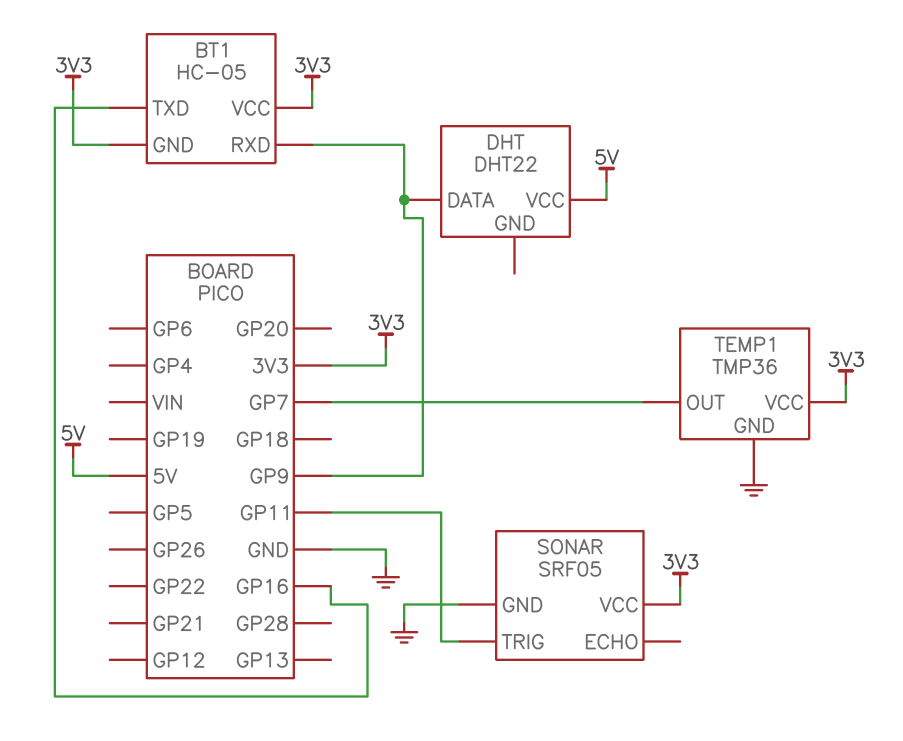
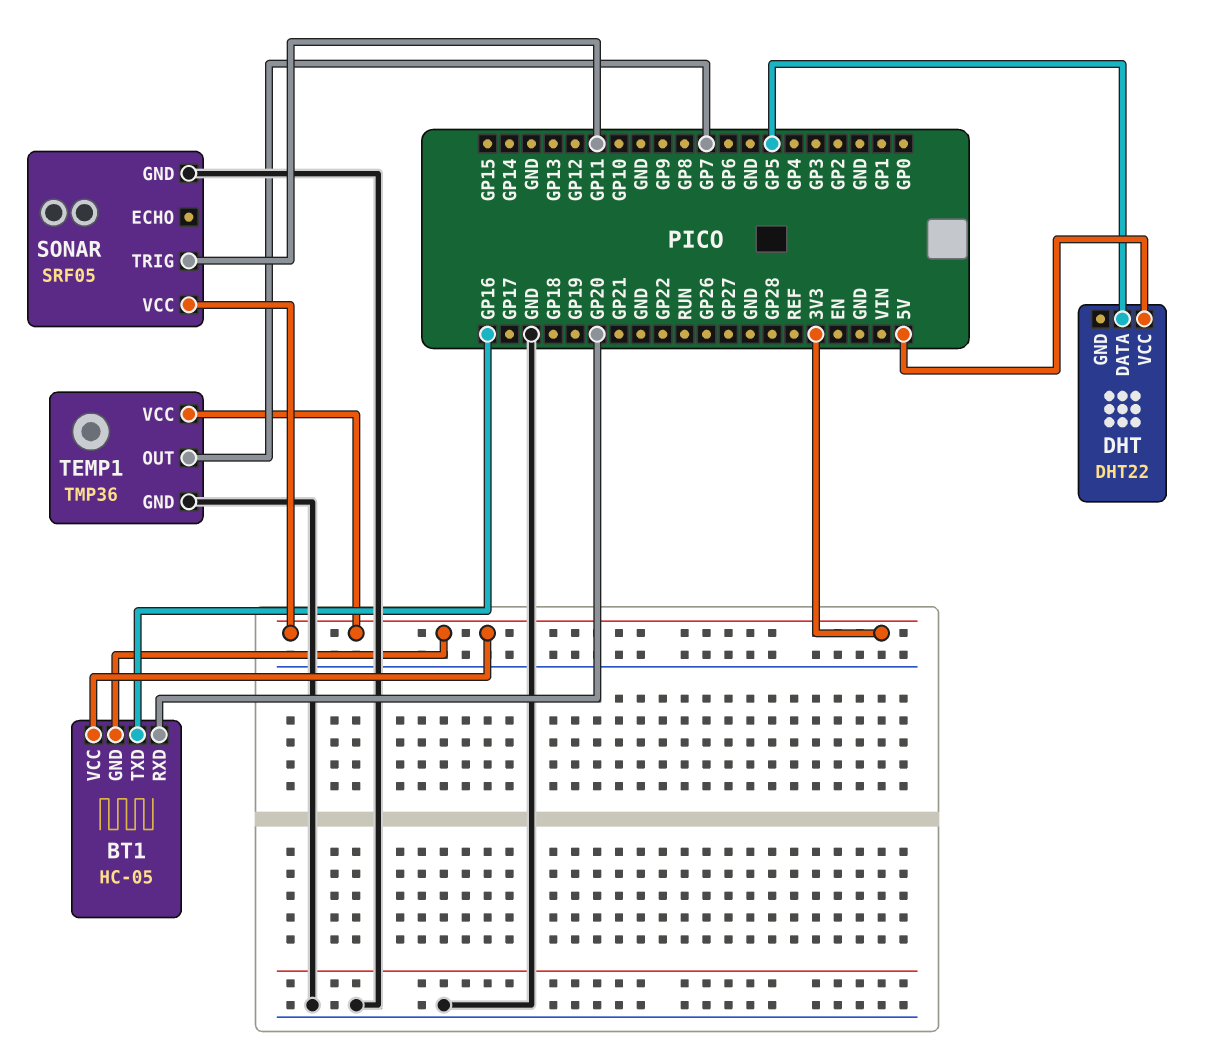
BT1 pin RXD: GP9 -> GP20
DHT pin DATA: GP9 -> GP5

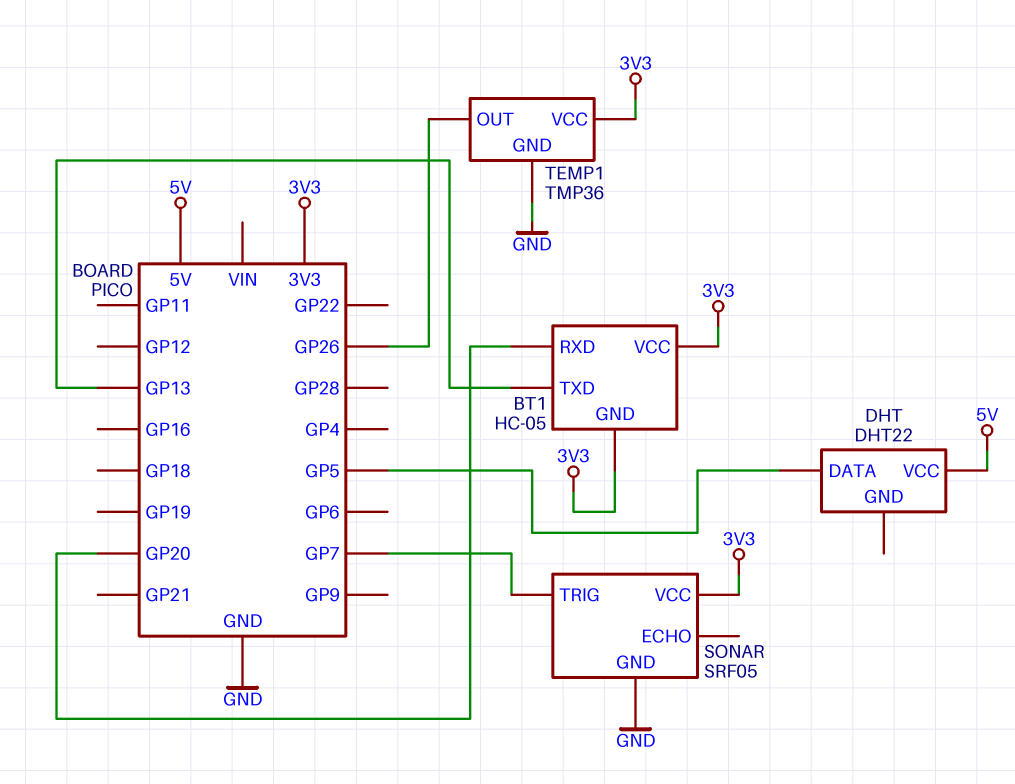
BT1 pin TXD: GP16 -> GP13
SONAR pin TRIG: GP11 -> GP7
TEMP1 pin OUT: GP7 -> GP26

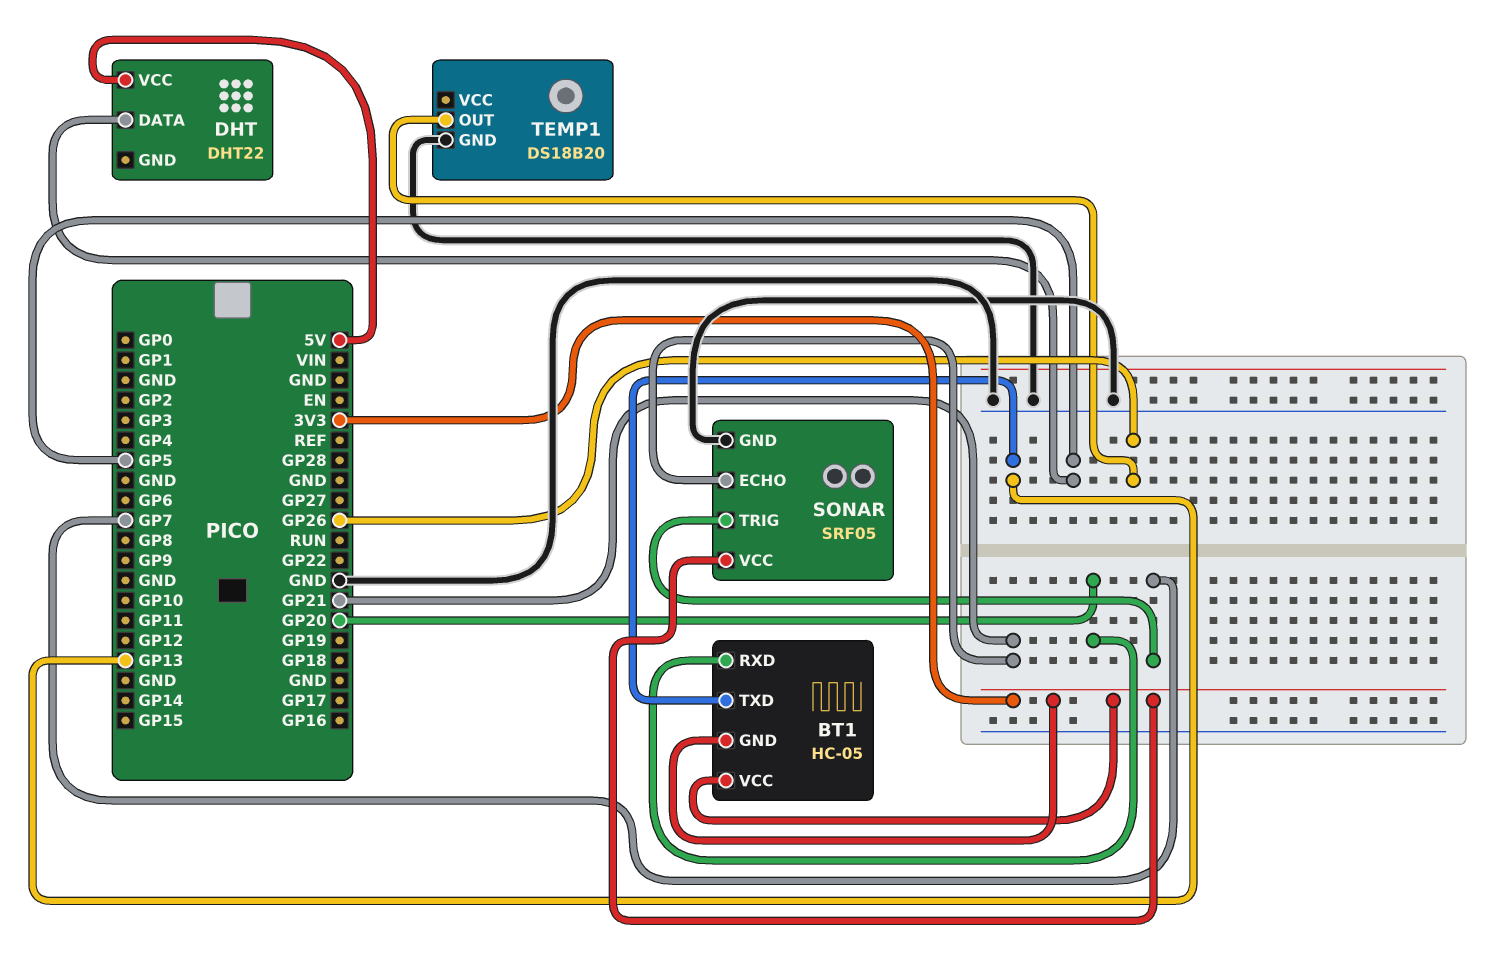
SONAR pin ECHO: none -> GP21
TEMP1: TMP36 -> DS18B20
TEMP1 pin VCC: 3V3 -> none

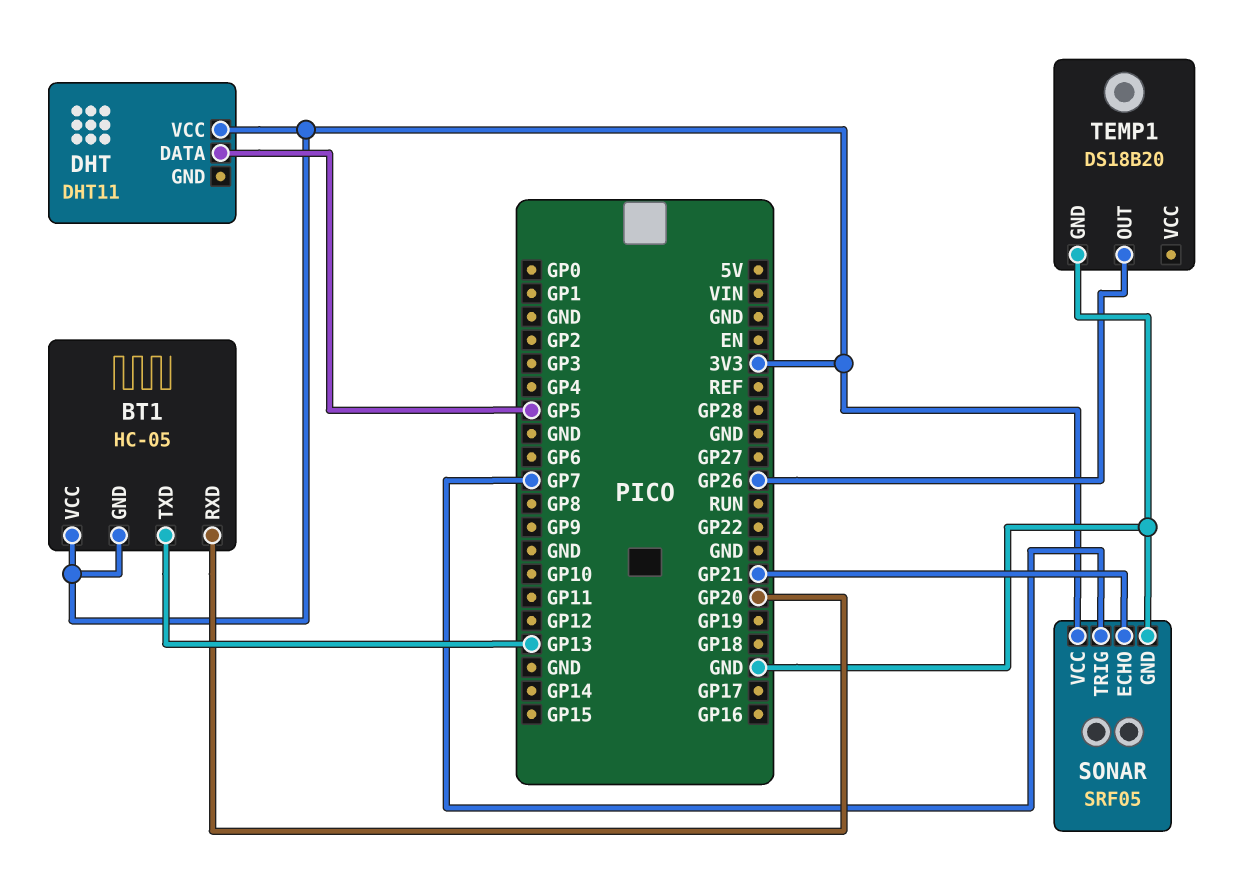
DHT: DHT22 -> DHT11
DHT pin VCC: 5V -> 3V3

